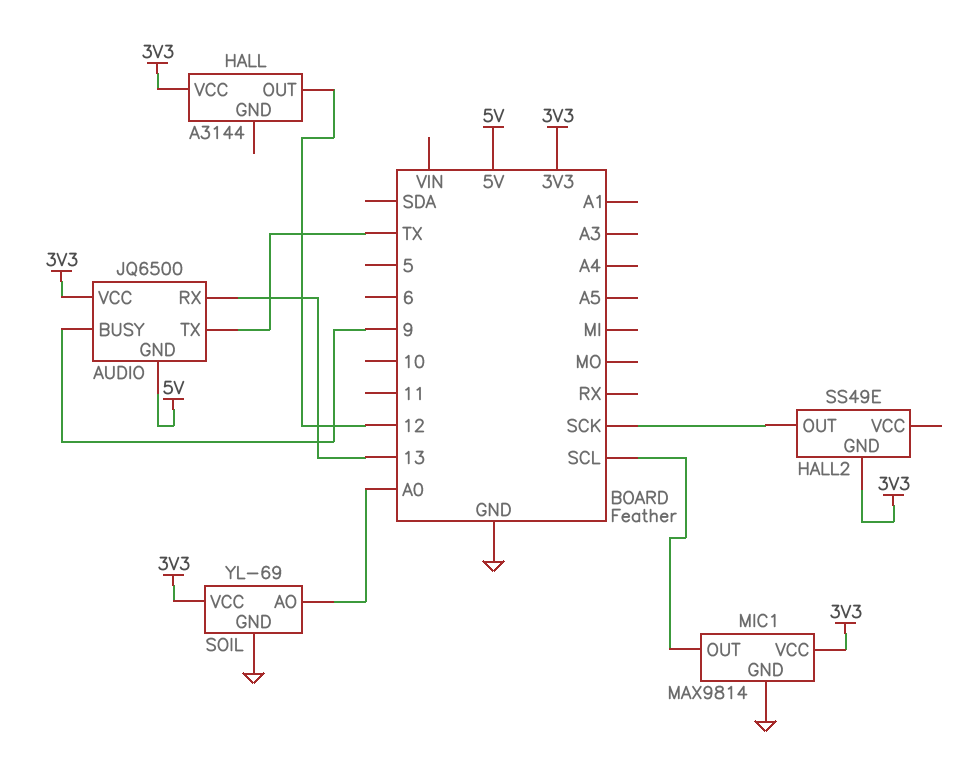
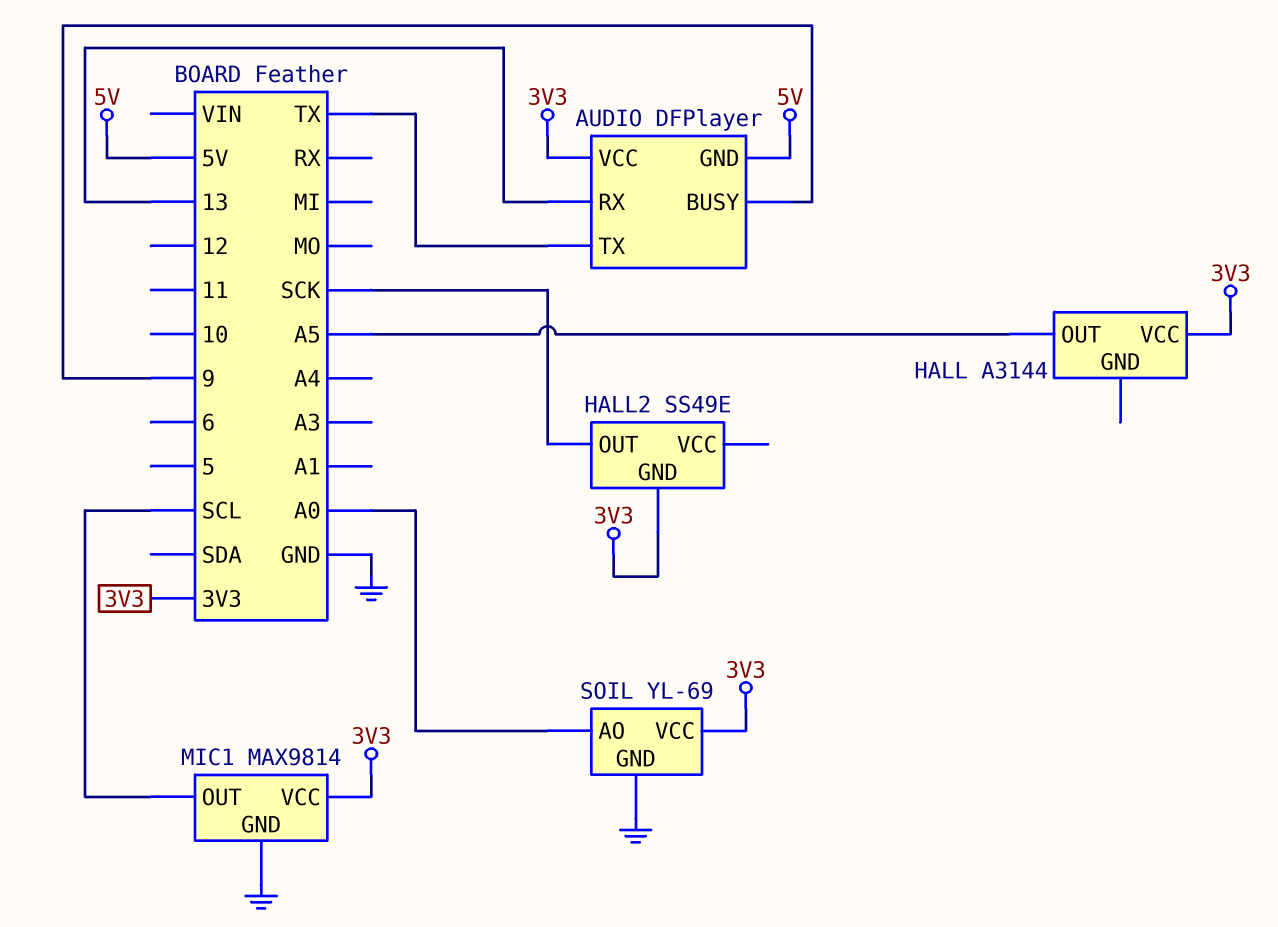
AUDIO: JQ6500 -> DFPlayer
HALL pin OUT: 12 -> A5

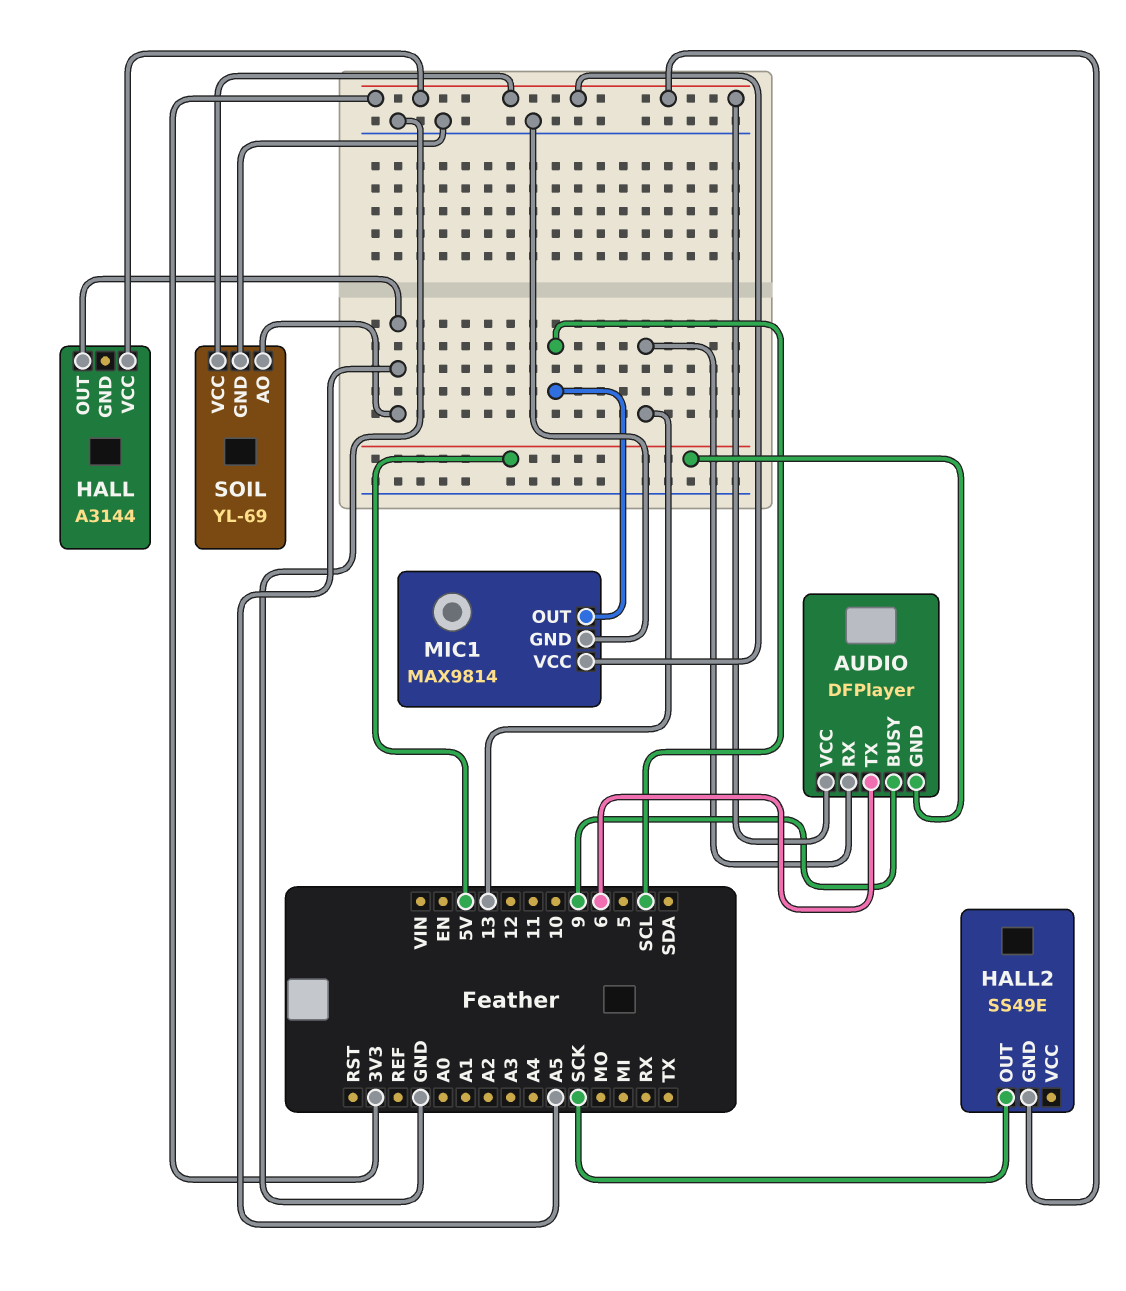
AUDIO pin TX: TX -> 6
SOIL pin AO: A0 -> A5

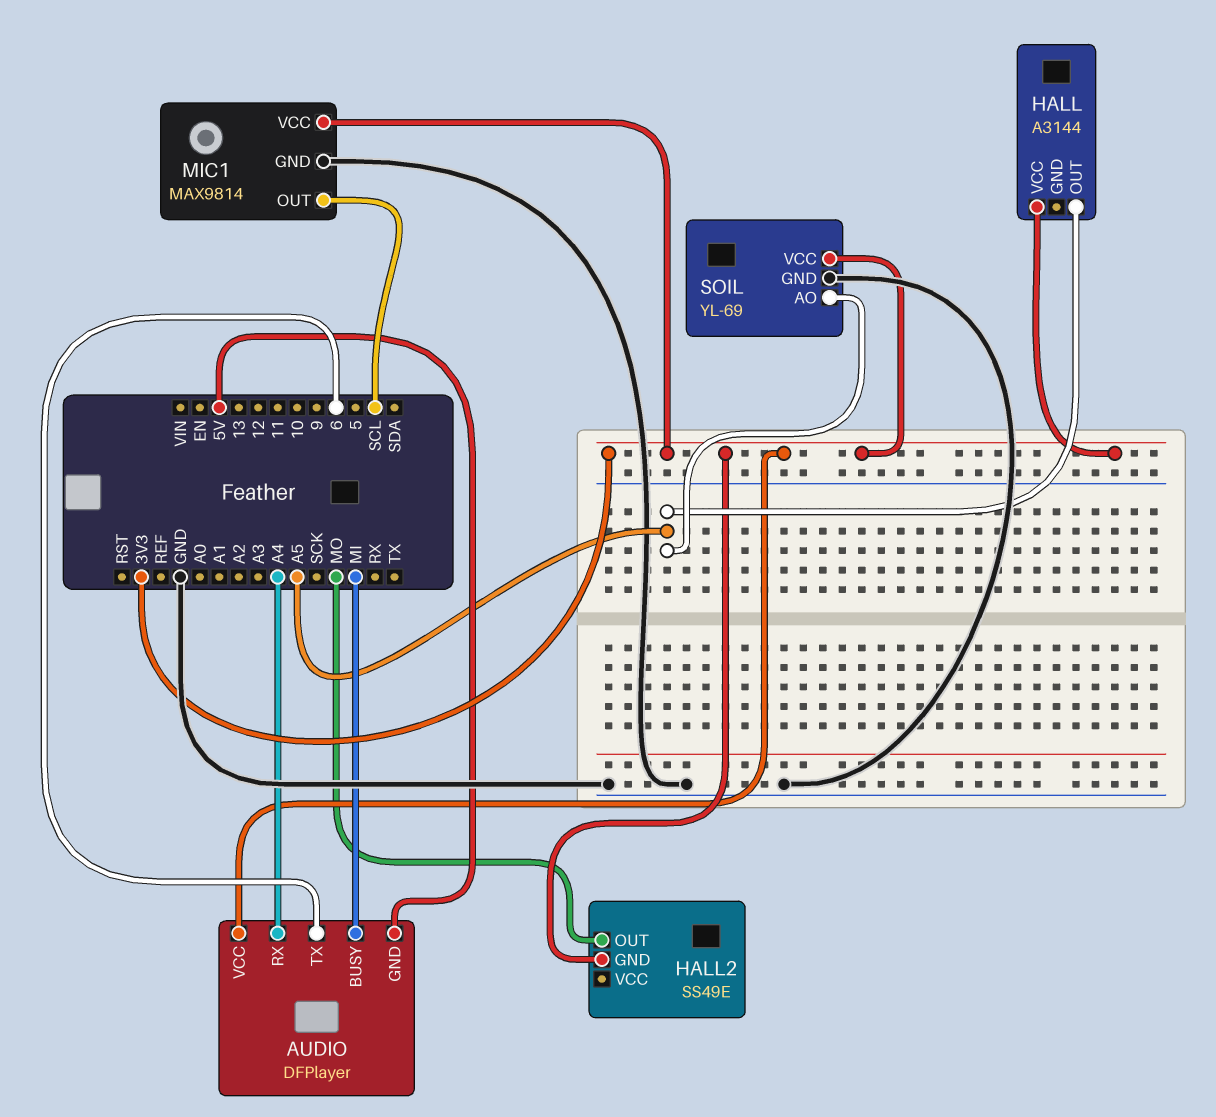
AUDIO pin BUSY: 9 -> MI
AUDIO pin RX: 13 -> A4
HALL2 pin OUT: SCK -> MO

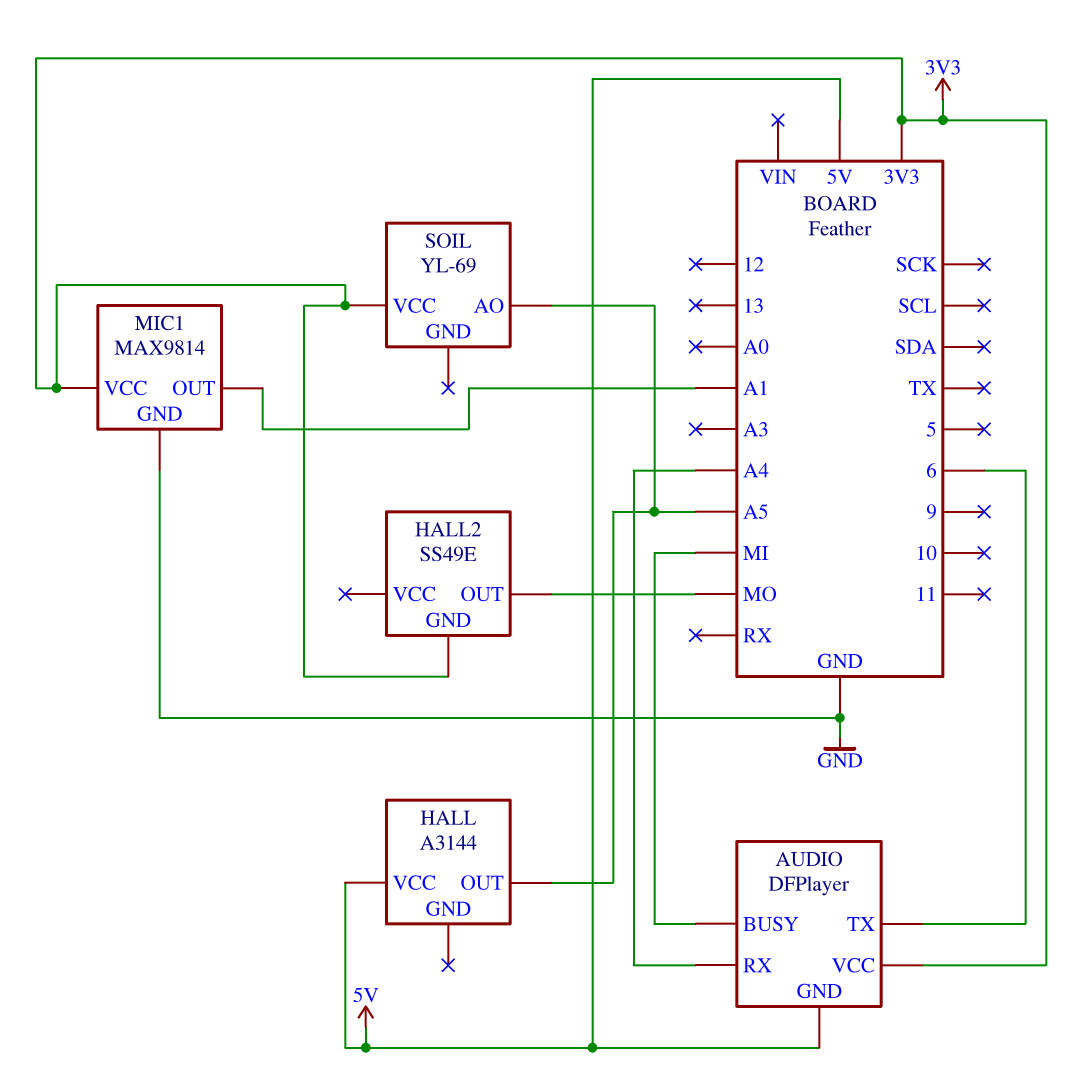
HALL pin VCC: 3V3 -> 5V
MIC1 pin OUT: SCL -> A1
SOIL pin GND: GND -> none

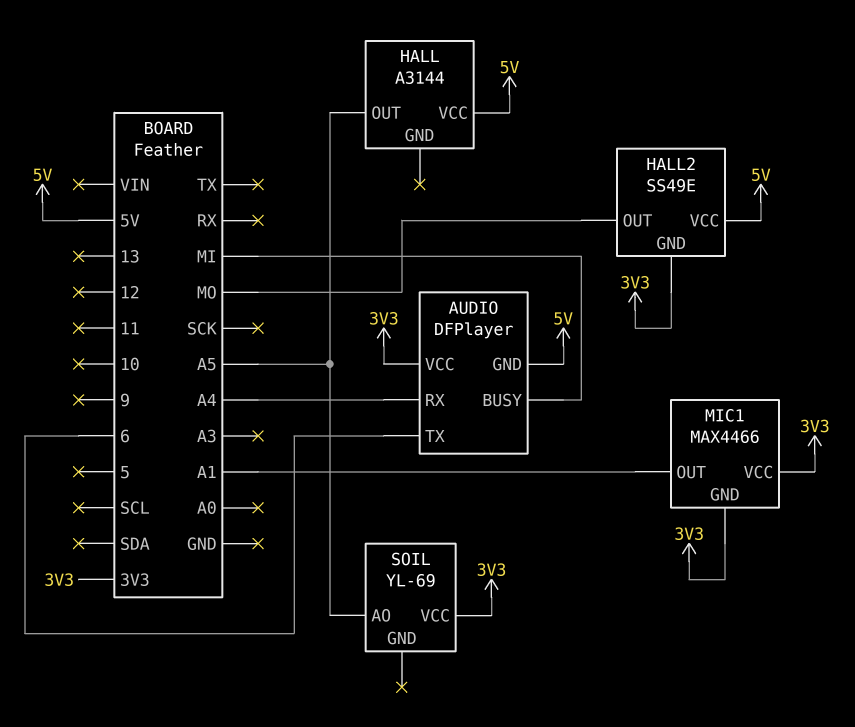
HALL2 pin VCC: none -> 5V
MIC1: MAX9814 -> MAX4466
MIC1 pin GND: GND -> 3V3

